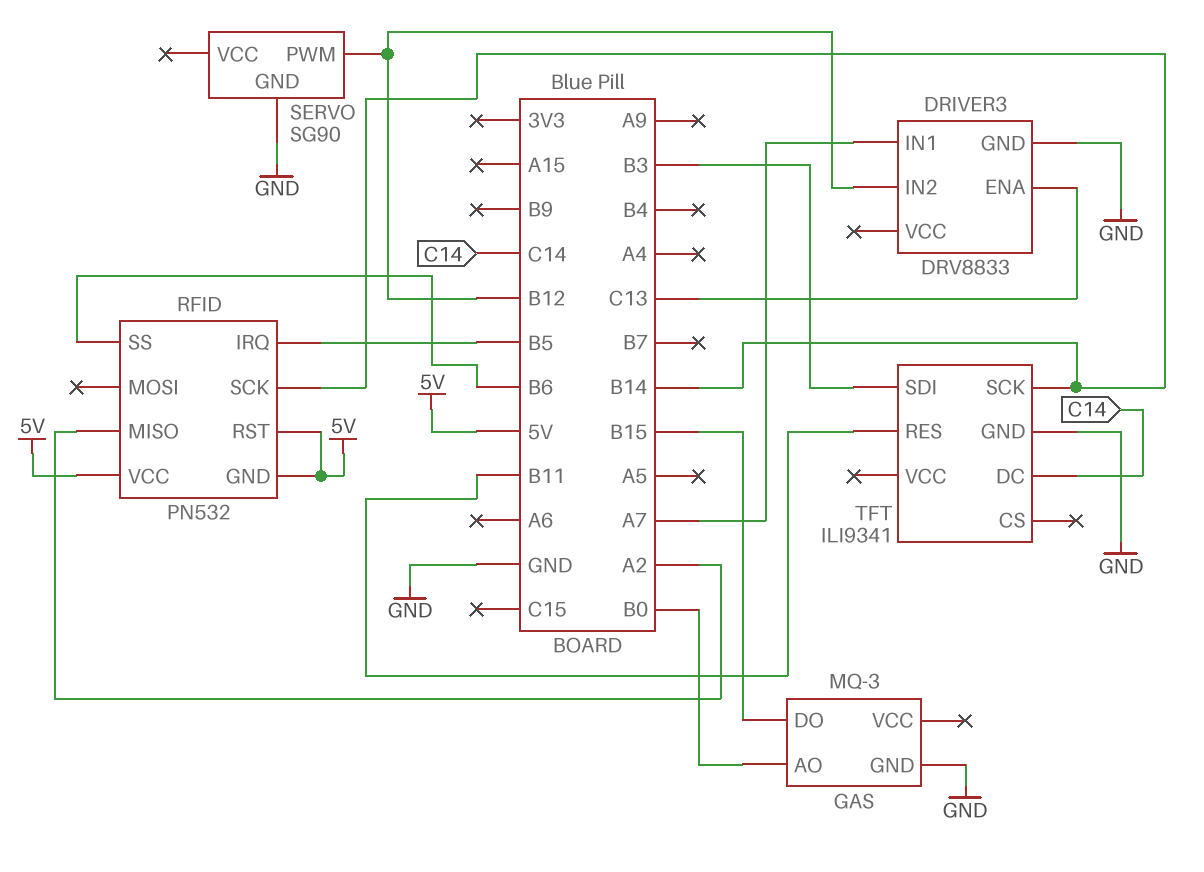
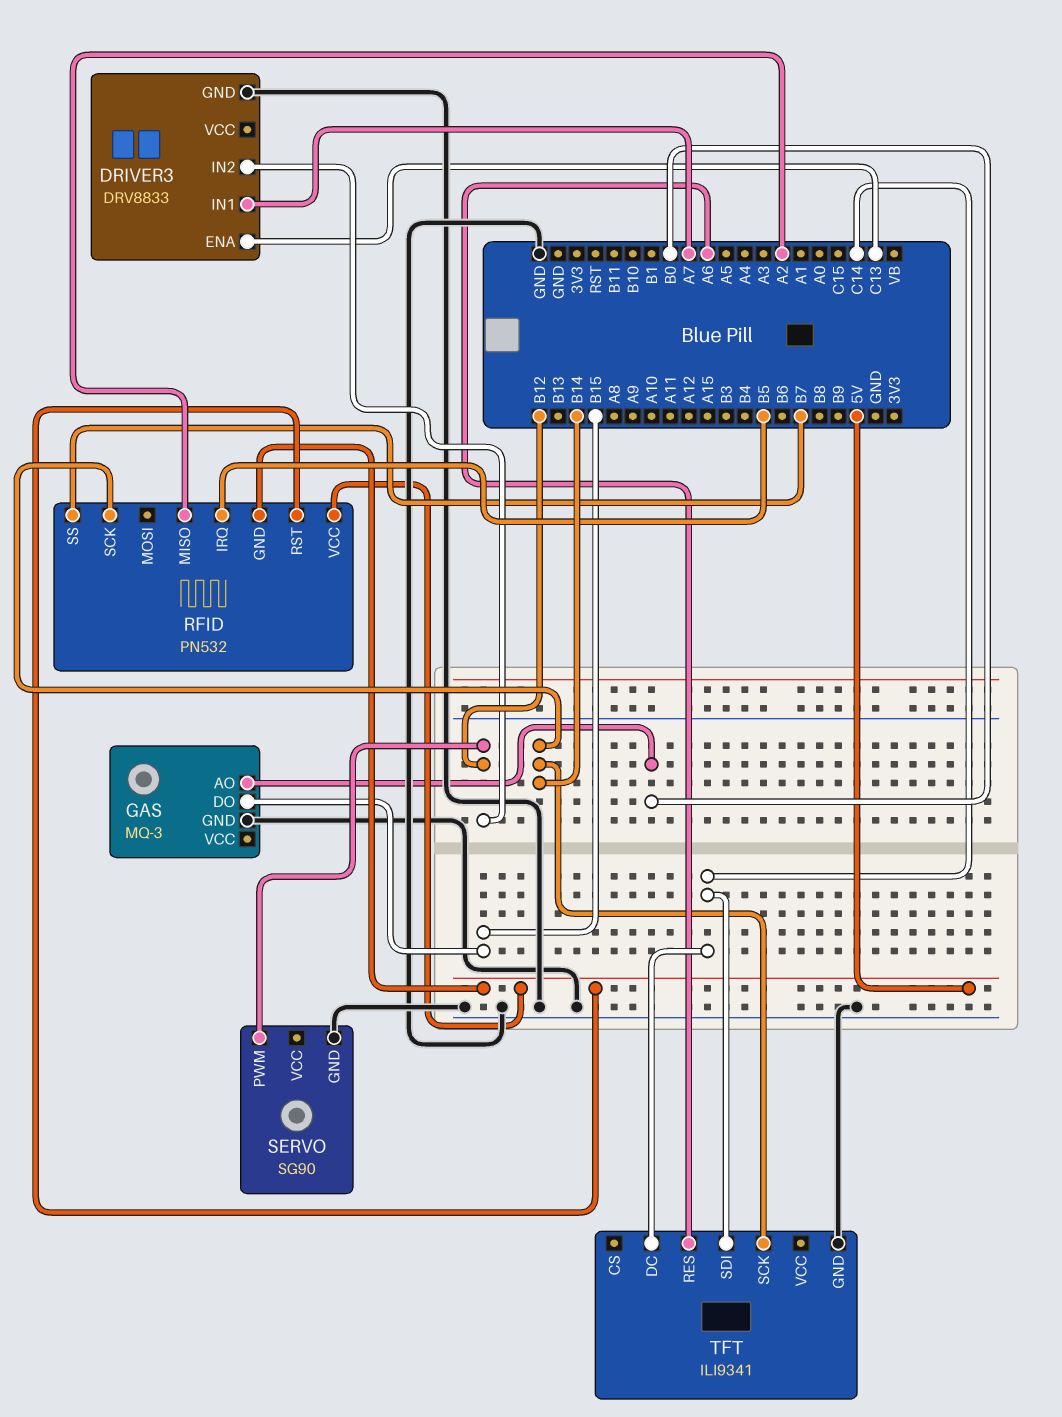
RFID pin SS: B6 -> B7
TFT pin RES: B11 -> A6
TFT pin SDI: B3 -> C14

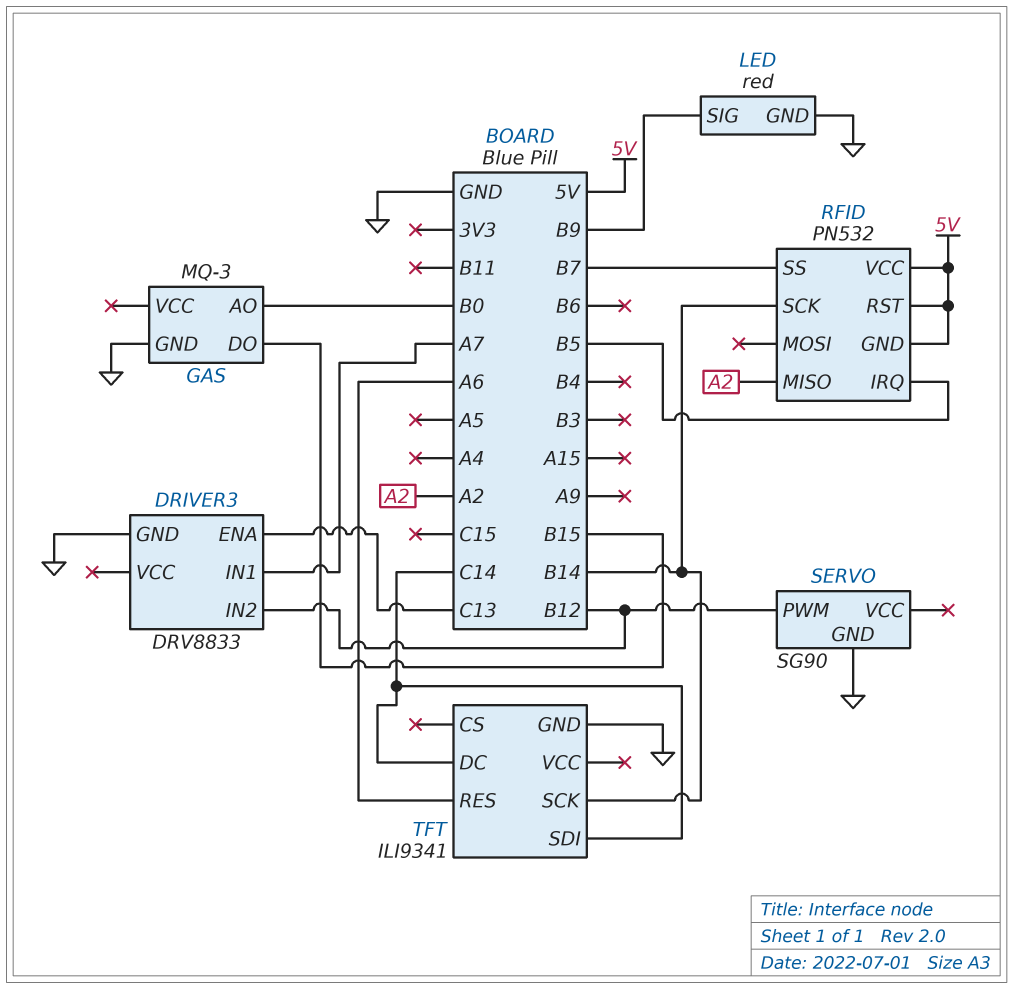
LED: none -> red
LED pin GND: none -> GND
LED pin SIG: none -> B9

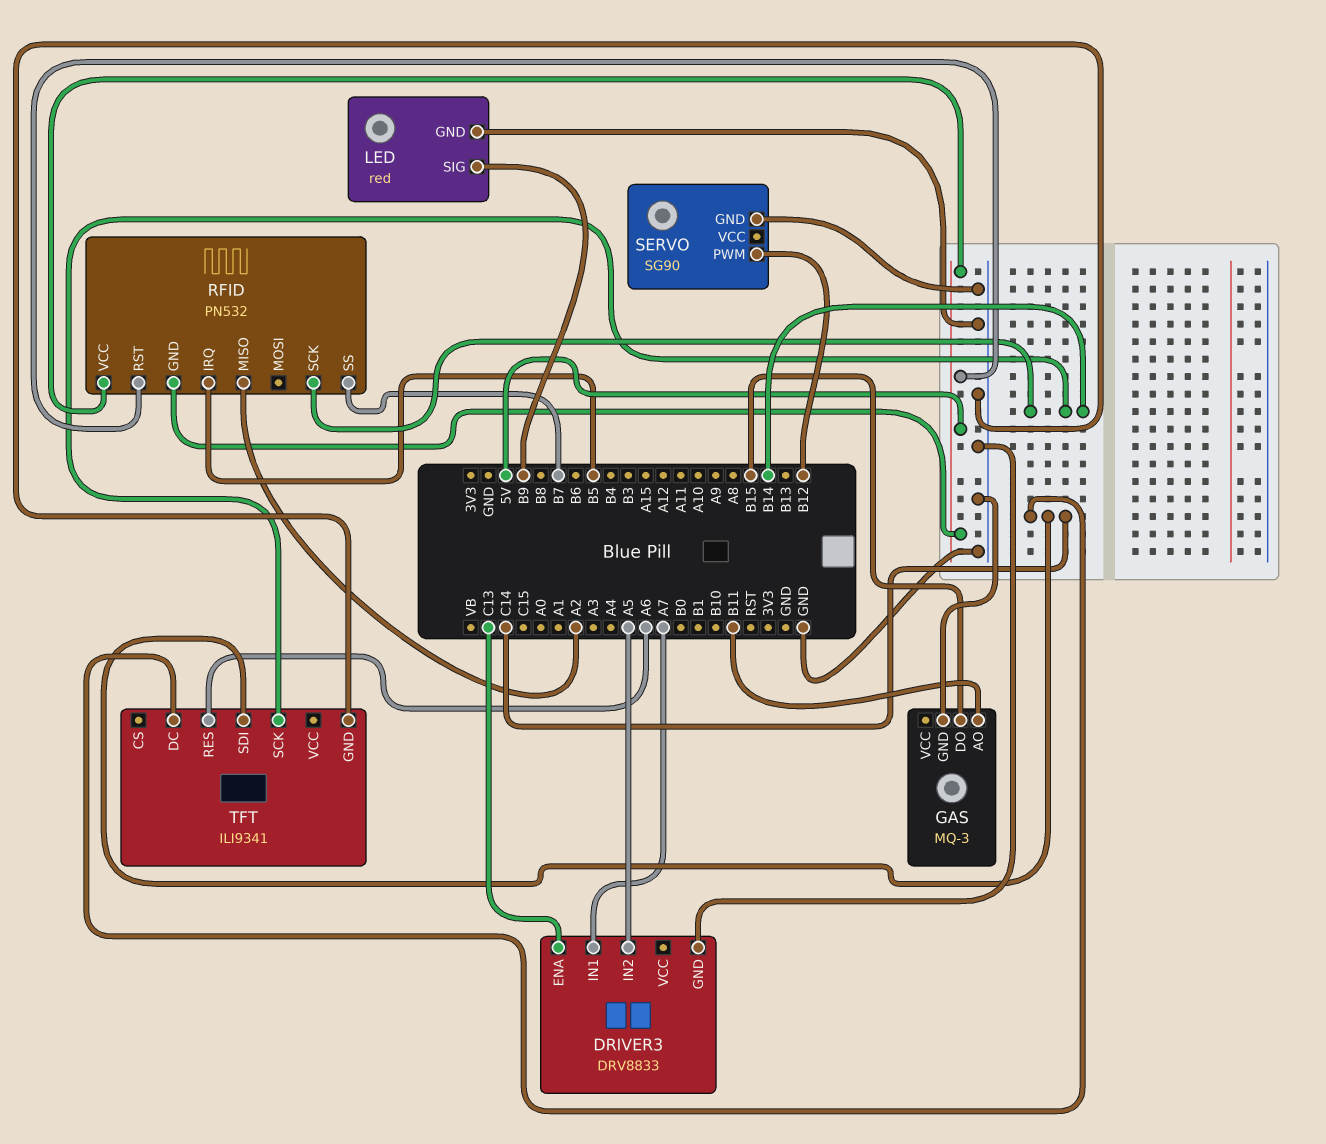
DRIVER3 pin IN2: B12 -> A5
GAS pin AO: B0 -> B11

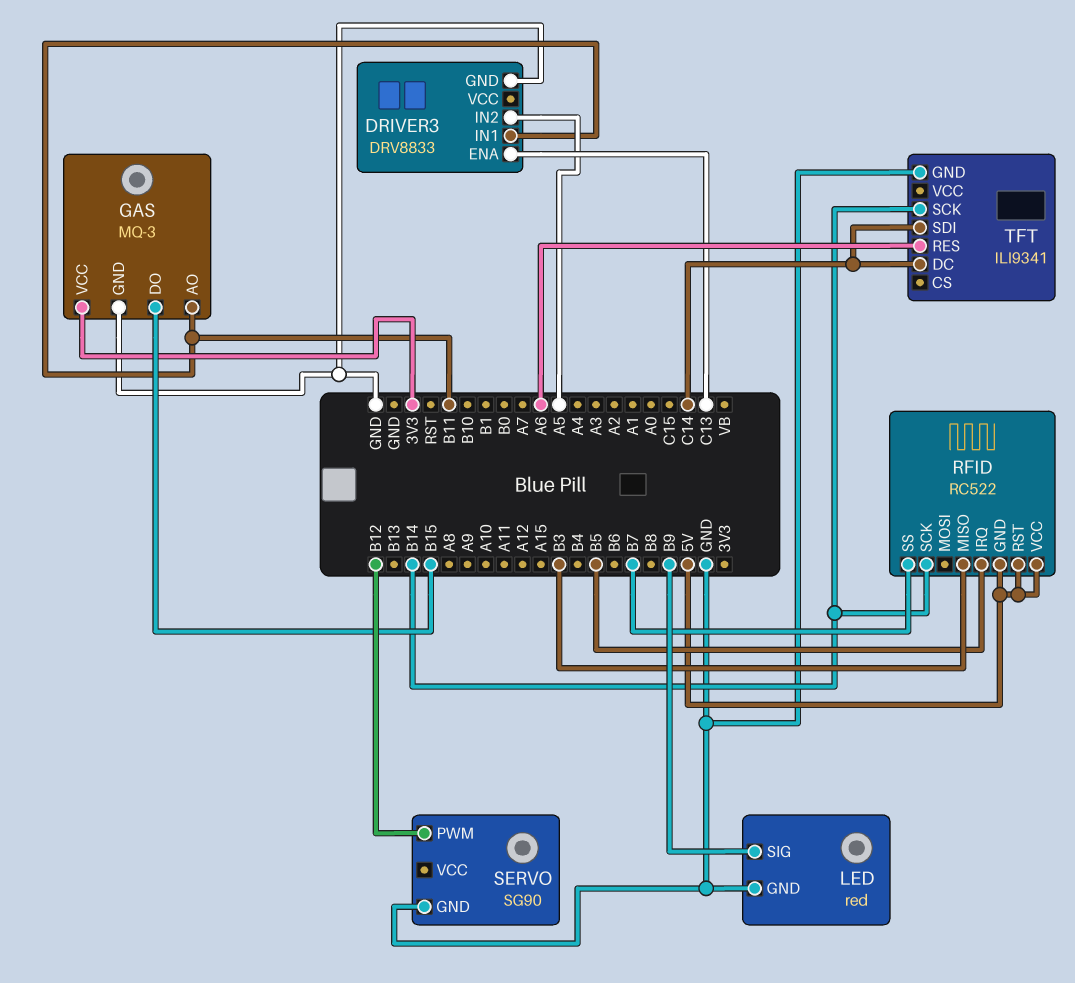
DRIVER3 pin IN1: A7 -> B11
GAS pin VCC: none -> 3V3
RFID: PN532 -> RC522
RFID pin MISO: A2 -> B3

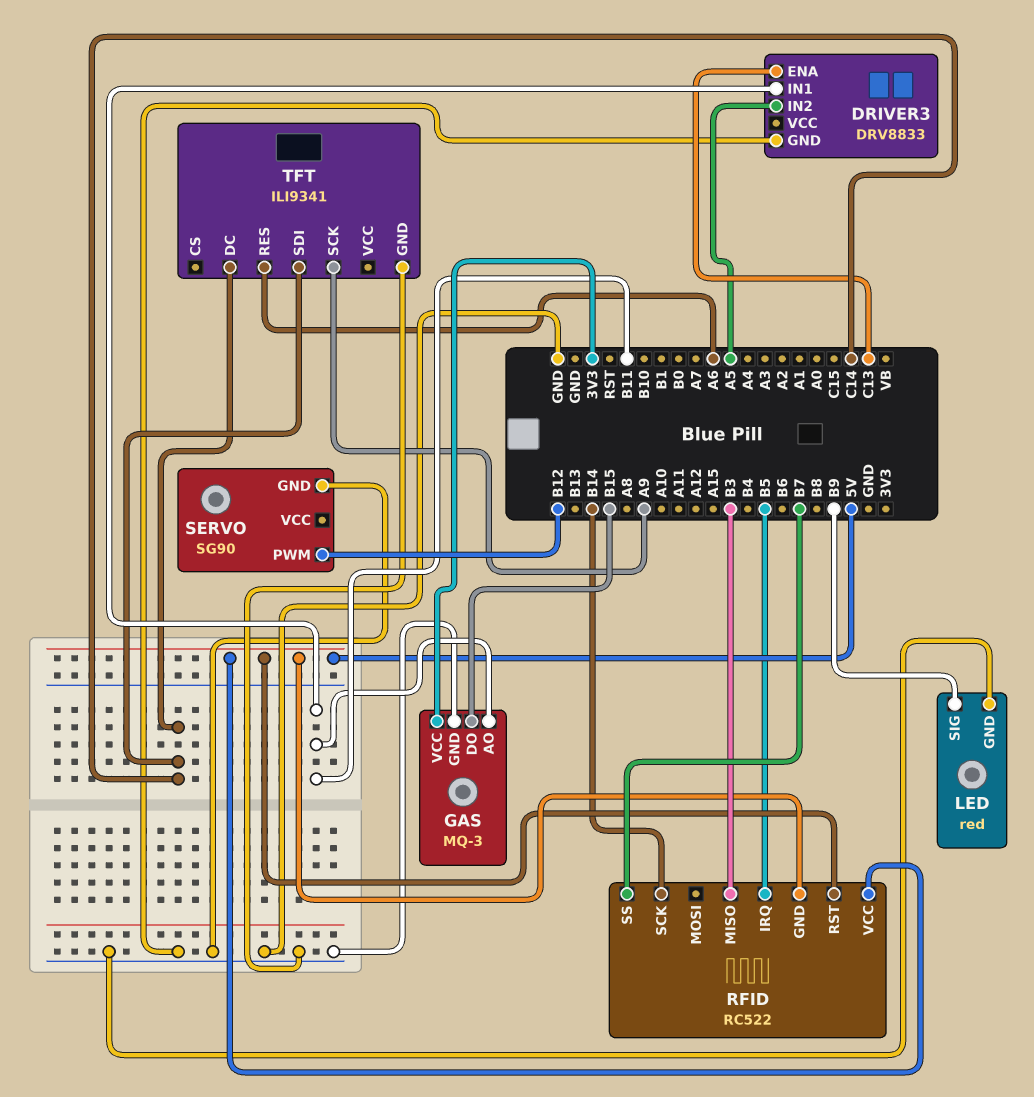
TFT pin SCK: B14 -> A9

